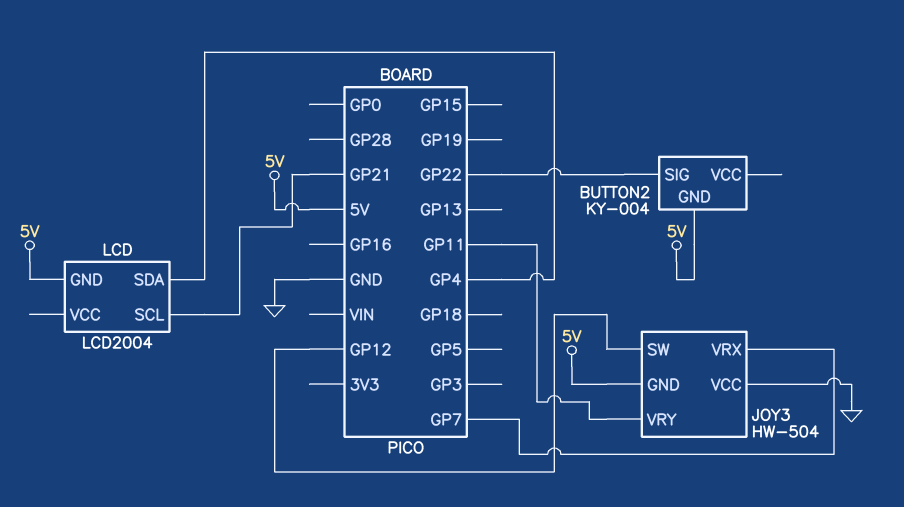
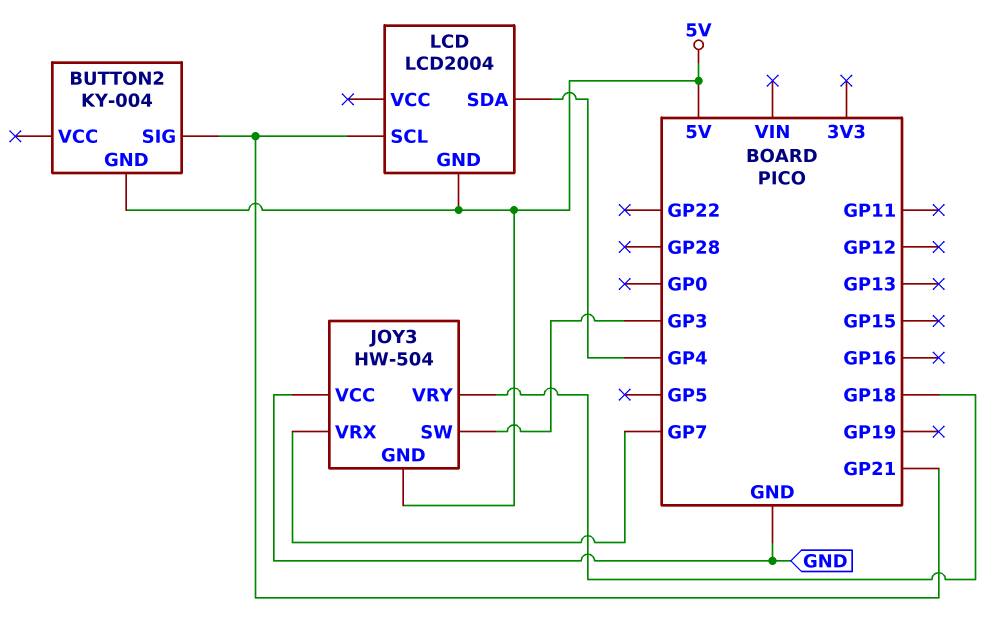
BUTTON2 pin SIG: GP22 -> GP21
JOY3 pin SW: GP12 -> GP3
JOY3 pin VRY: GP11 -> GP18

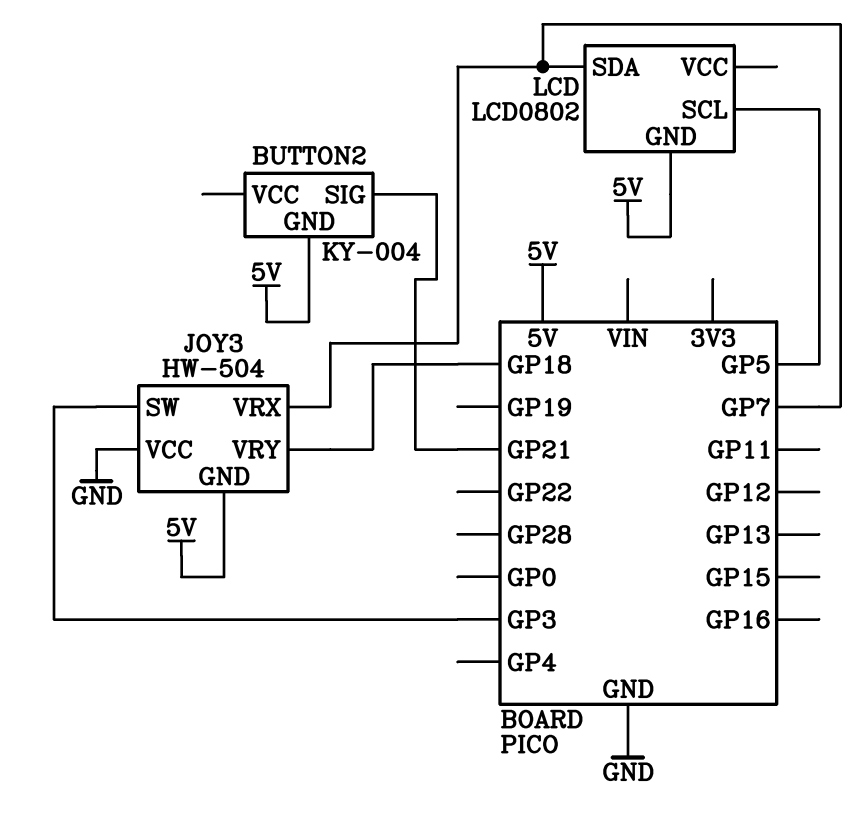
LCD: LCD2004 -> LCD0802
LCD pin SCL: GP21 -> GP5
LCD pin SDA: GP4 -> GP7

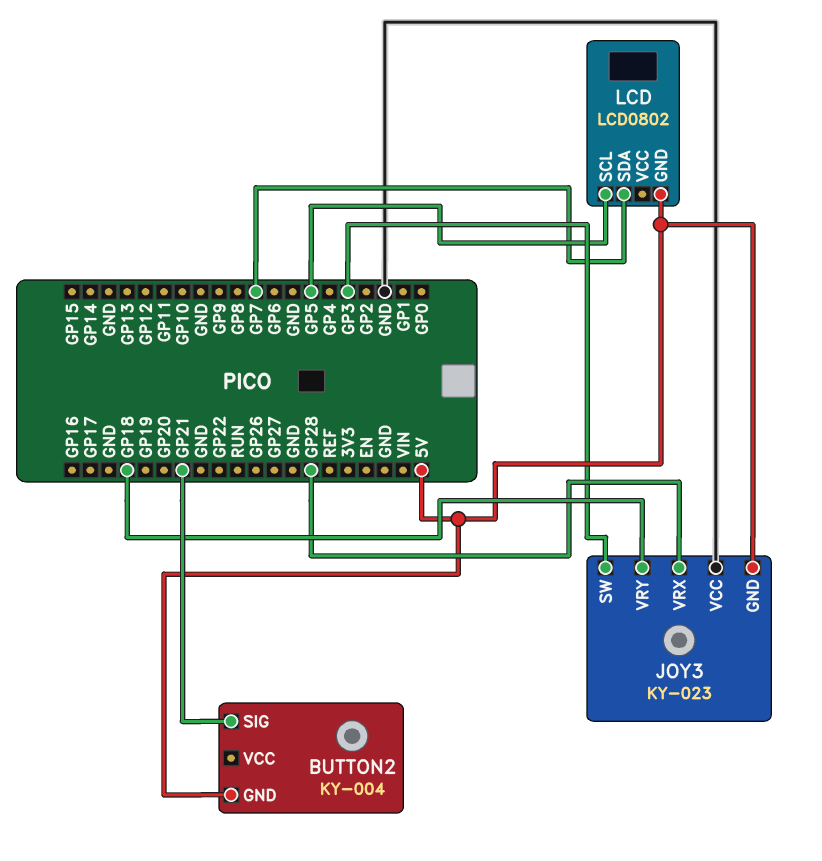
JOY3: HW-504 -> KY-023
JOY3 pin VRX: GP7 -> GP28

